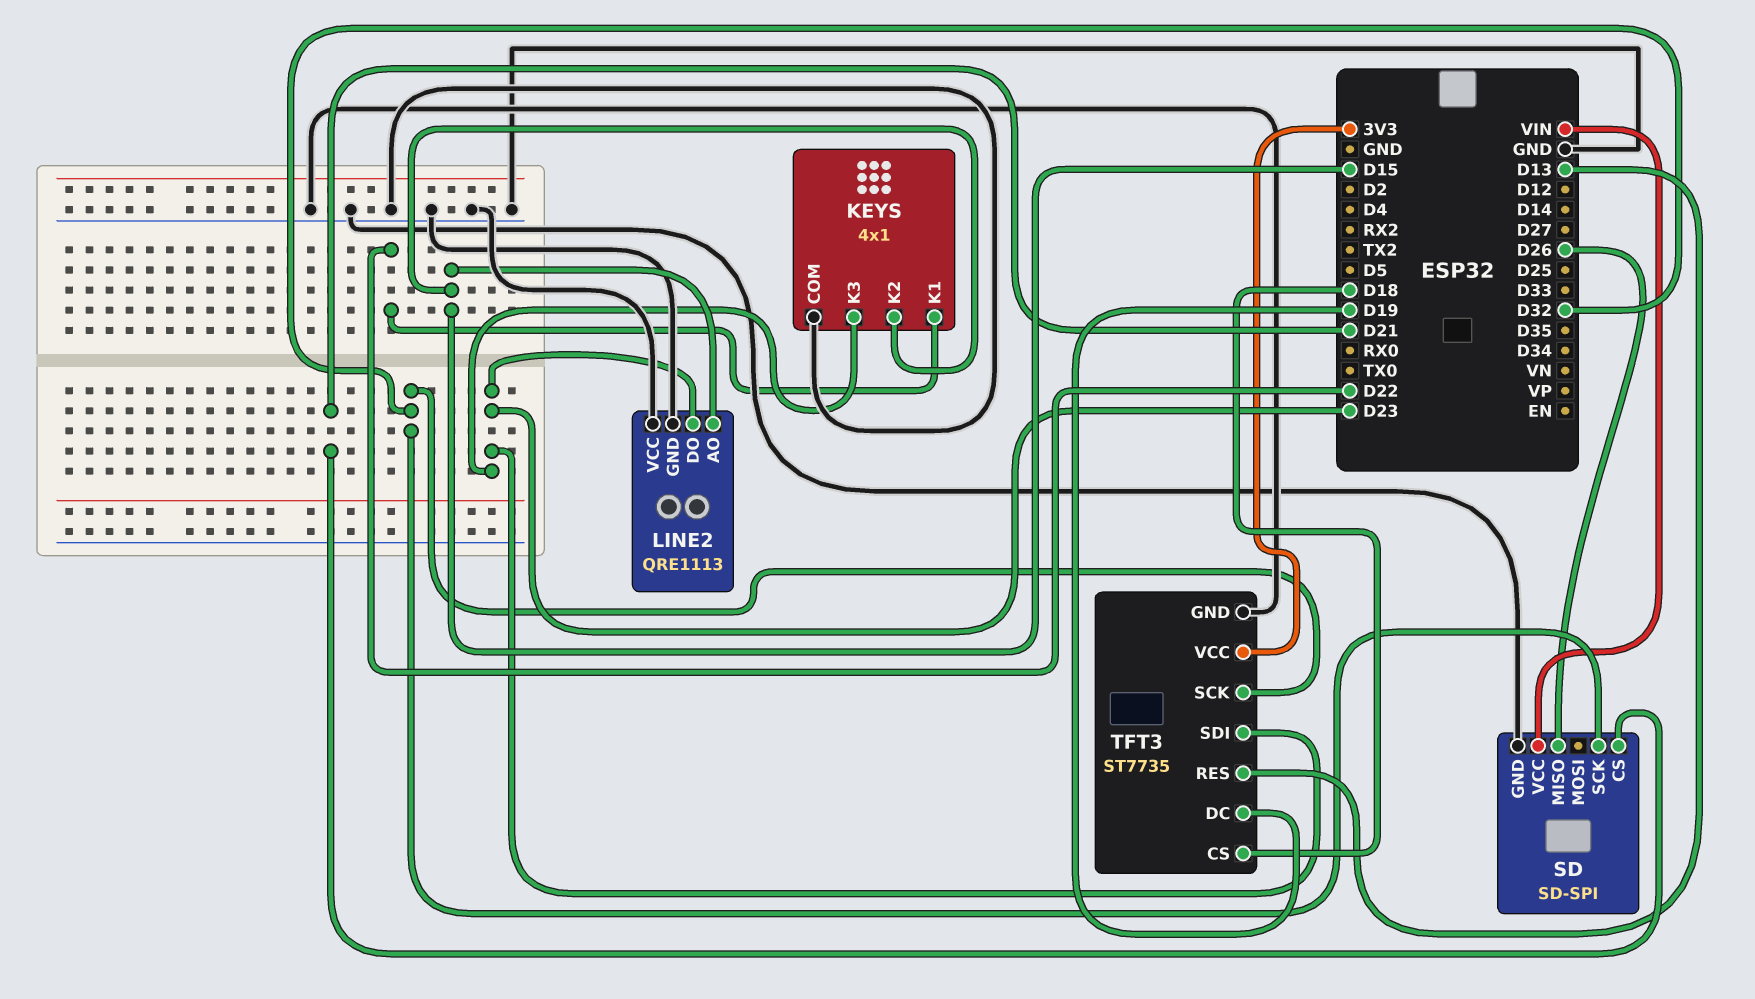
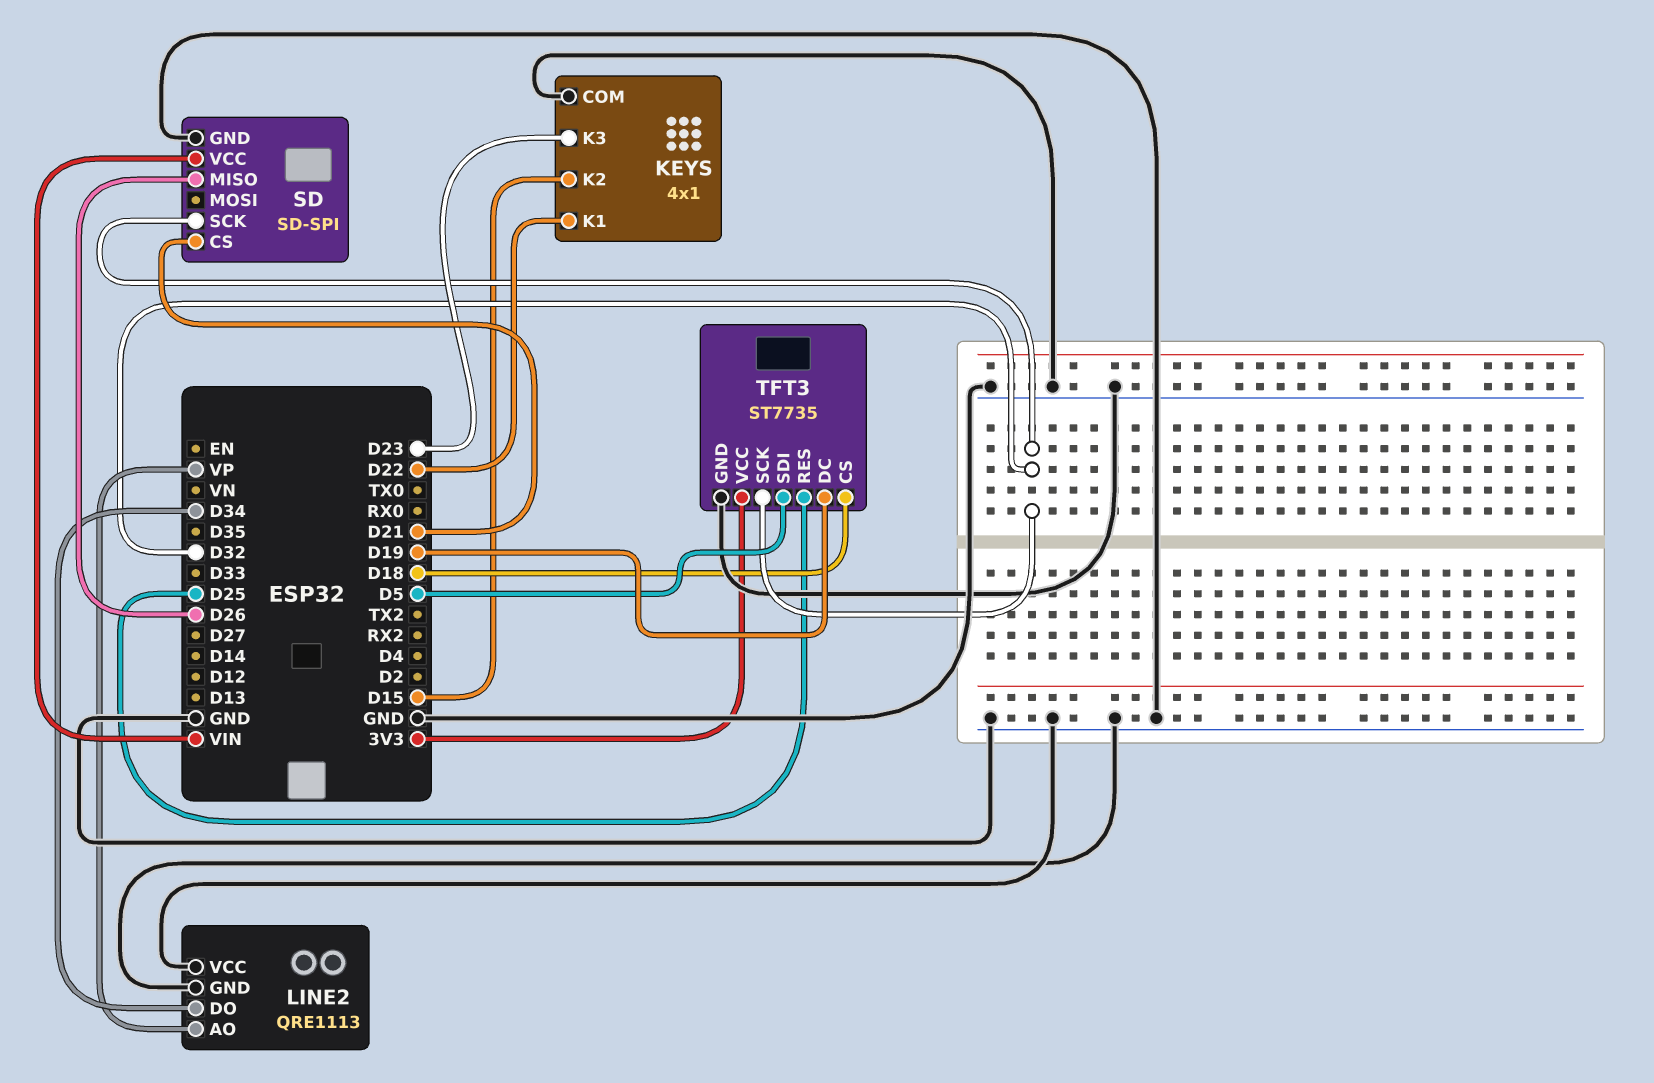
LINE2 pin AO: D15 -> VP
LINE2 pin DO: D23 -> D34
TFT3 pin RES: D13 -> D25
TFT3 pin SDI: D23 -> D5

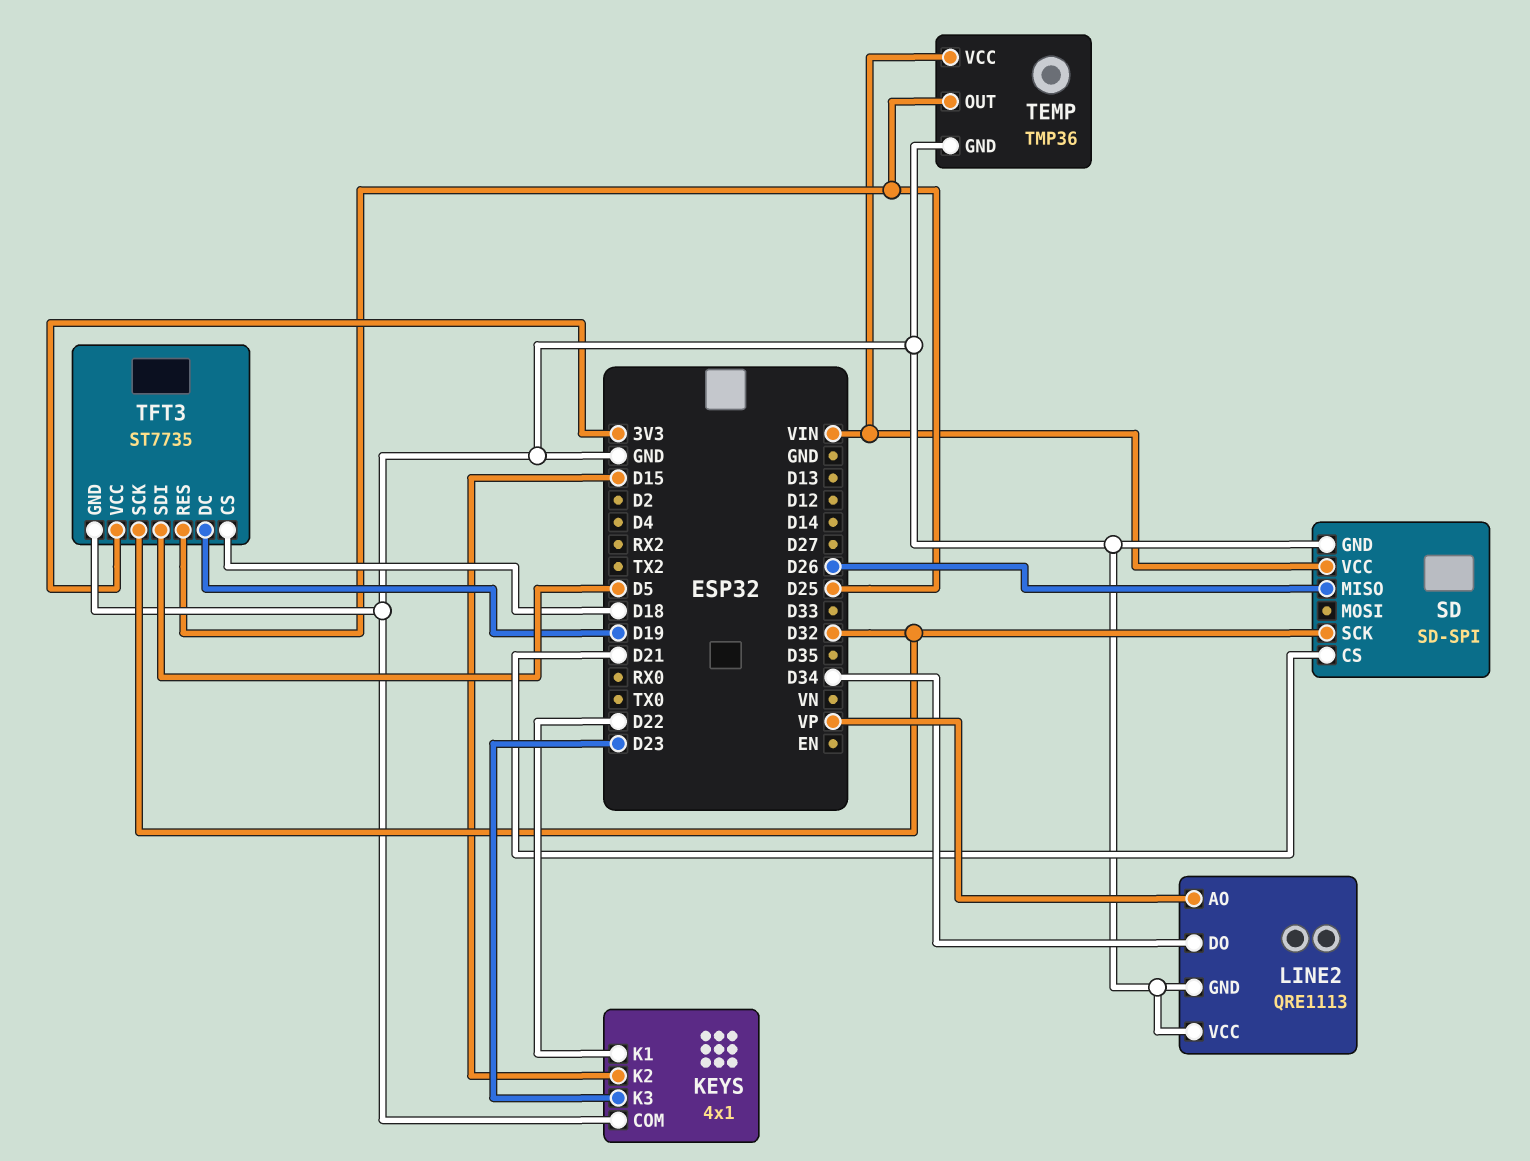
TEMP: none -> TMP36
TEMP pin GND: none -> GND
TEMP pin OUT: none -> D25
TEMP pin VCC: none -> VIN

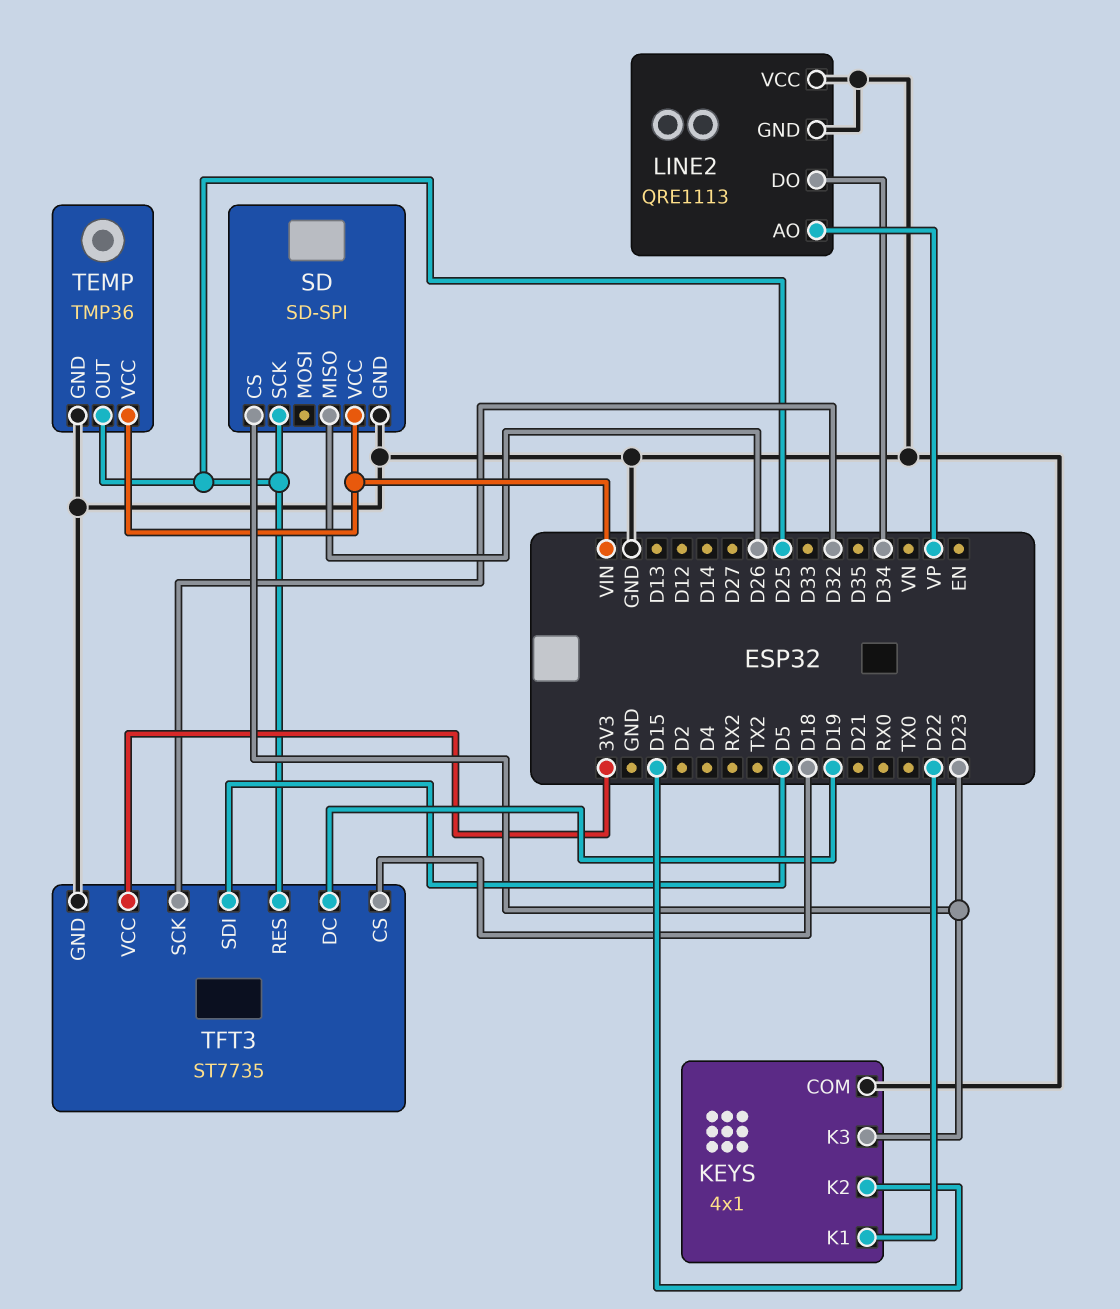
SD pin CS: D21 -> D23
SD pin SCK: D32 -> D25

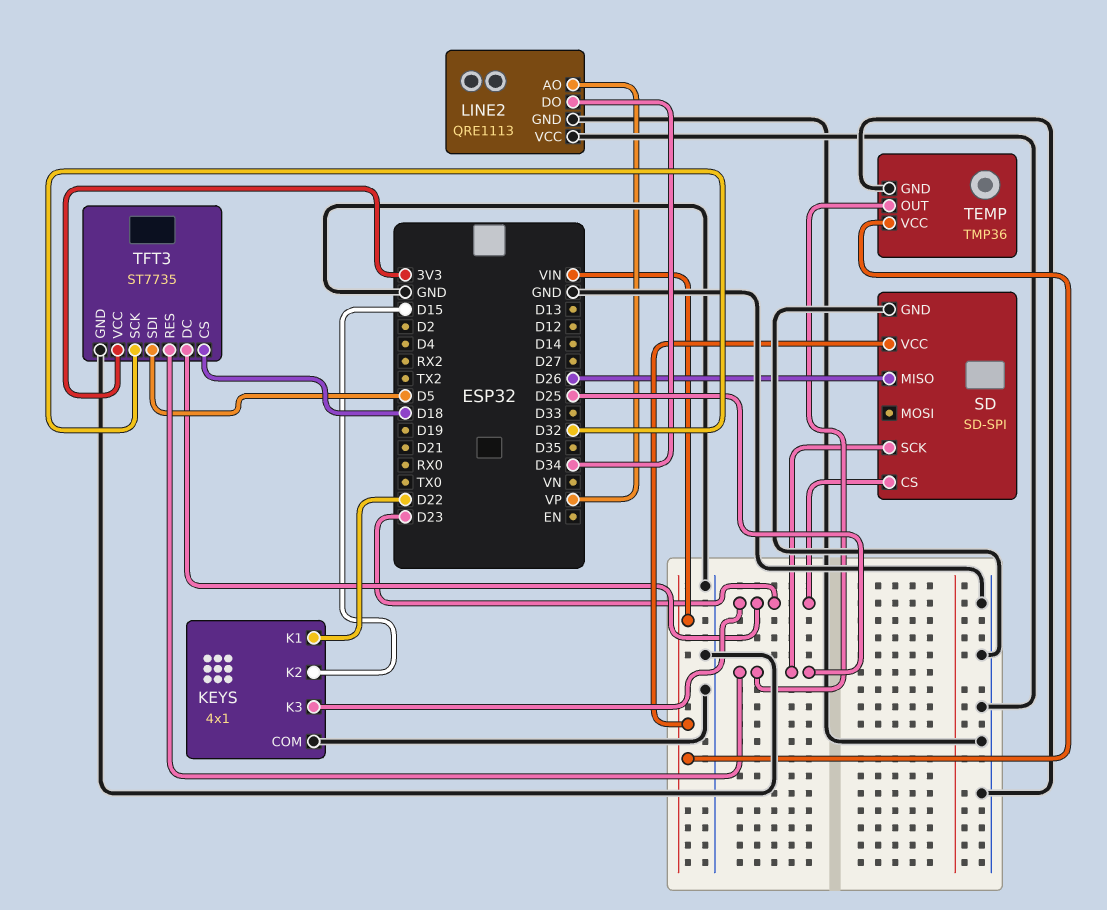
TFT3 pin DC: D19 -> D23

